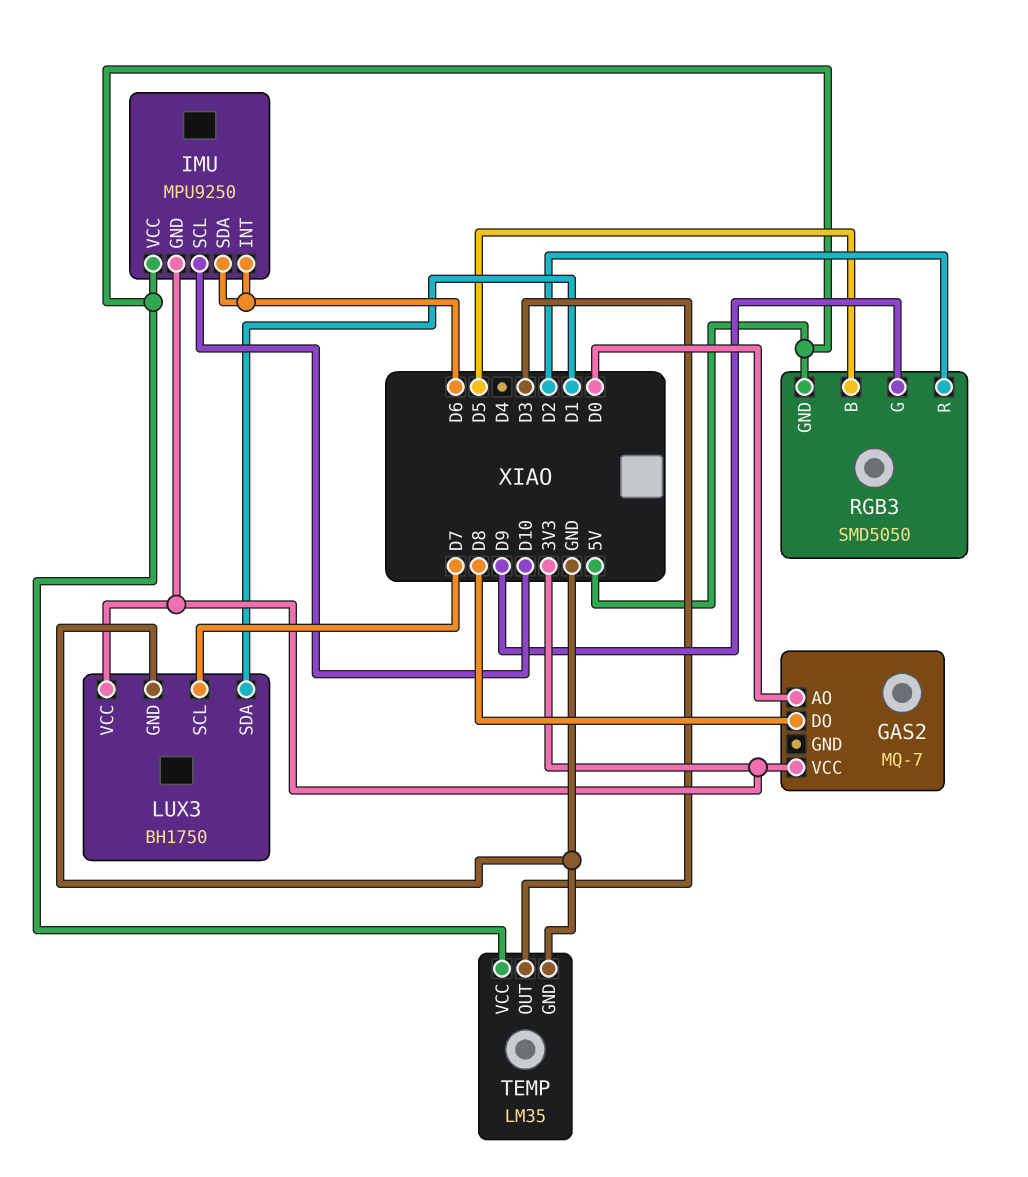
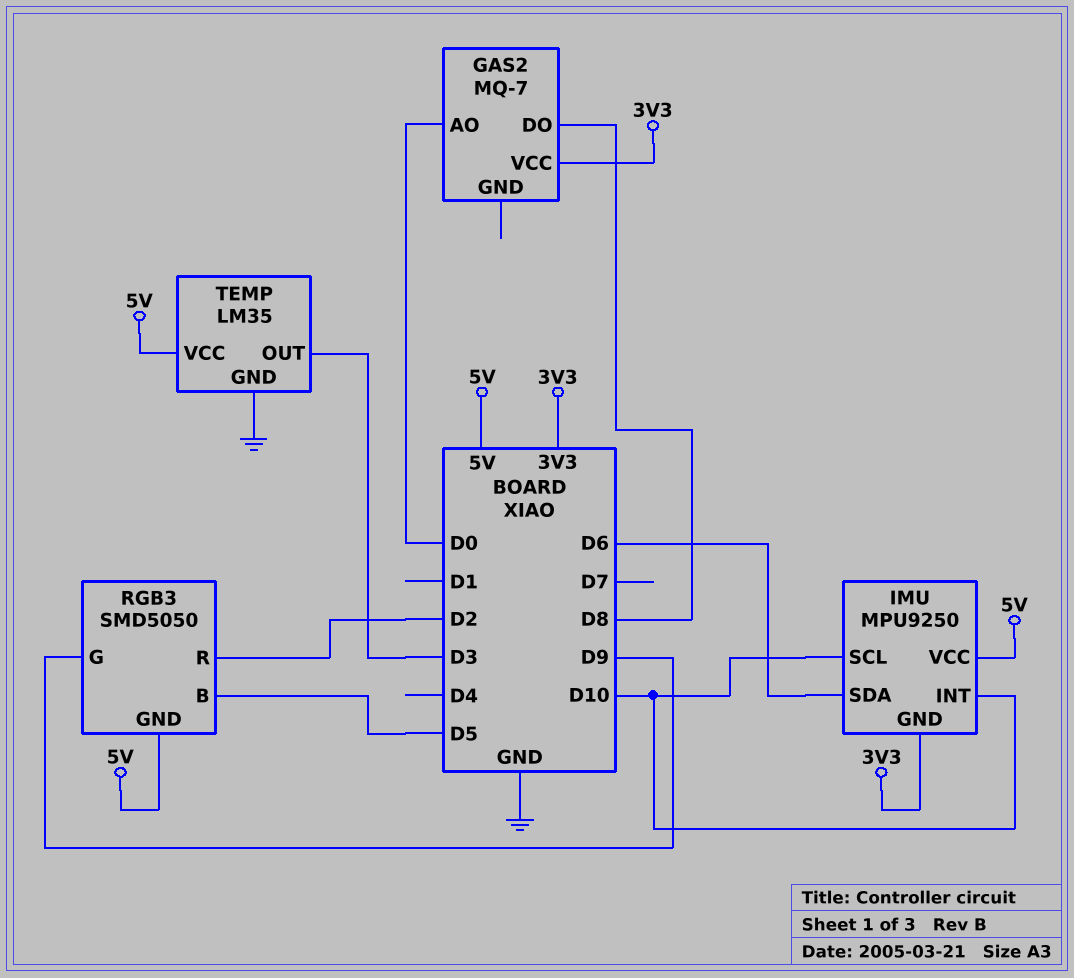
IMU pin INT: D6 -> D10
LUX3: BH1750 -> none
LUX3 pin GND: GND -> none
LUX3 pin SCL: D7 -> none
LUX3 pin SDA: D1 -> none
LUX3 pin VCC: 3V3 -> none

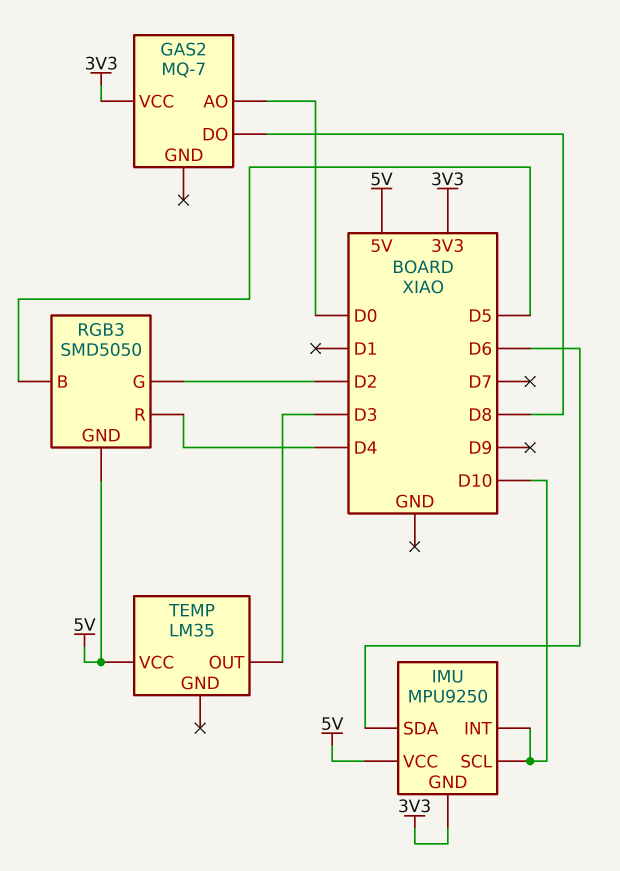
RGB3 pin G: D9 -> D2
RGB3 pin R: D2 -> D4
TEMP pin GND: GND -> none

